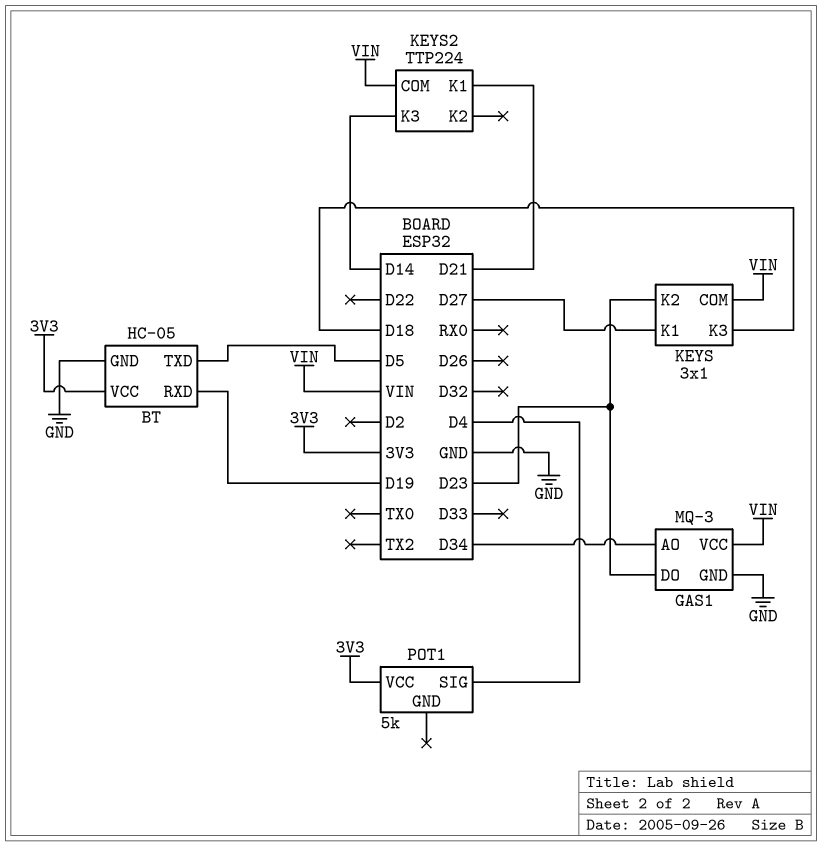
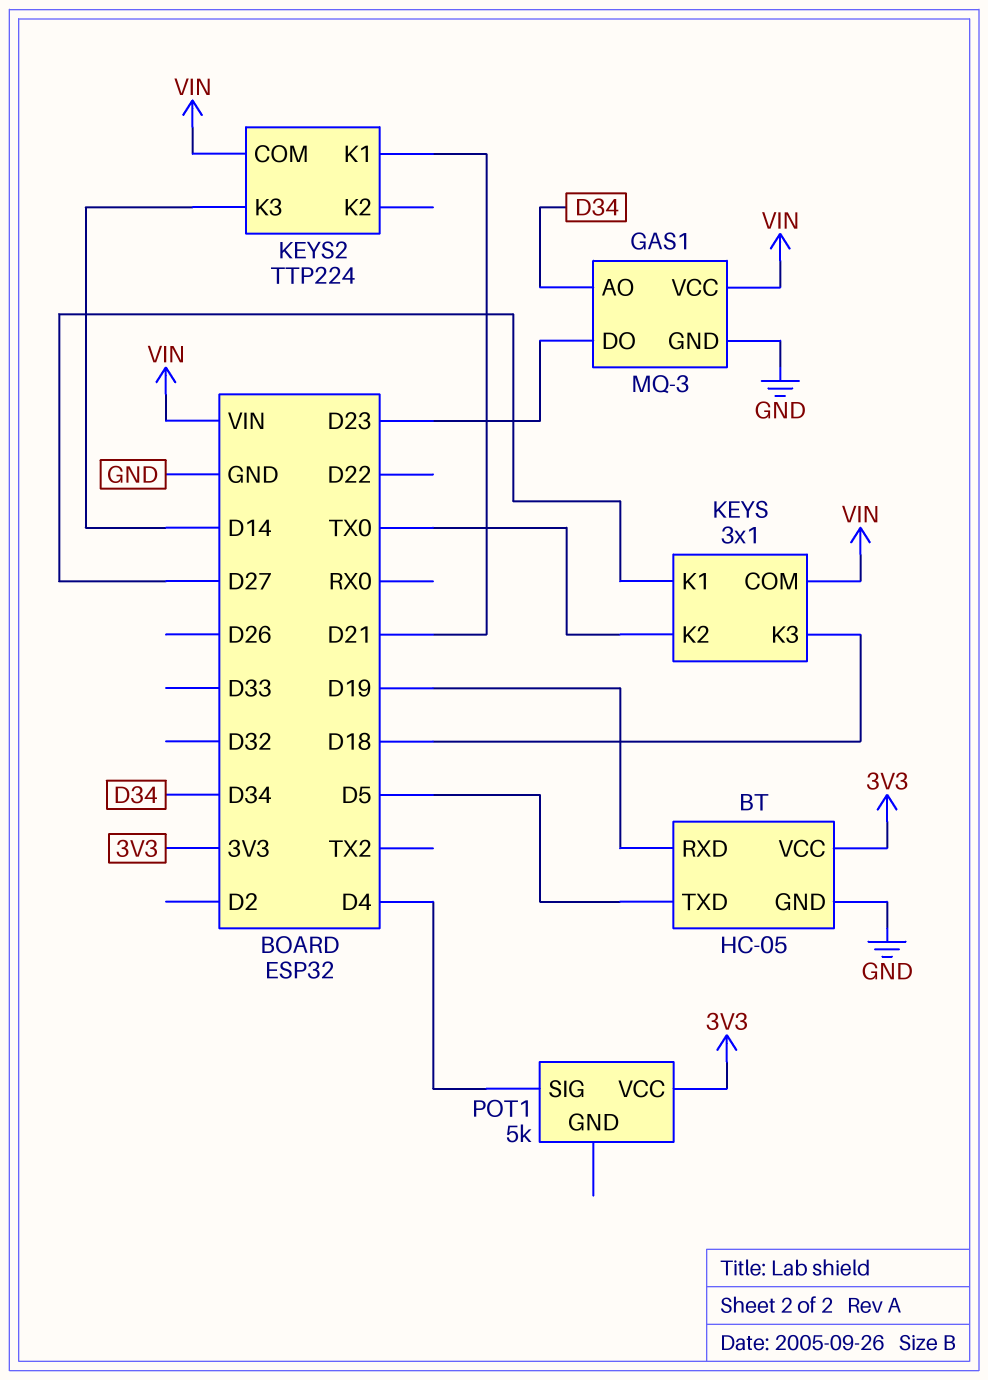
KEYS pin K2: D23 -> TX0

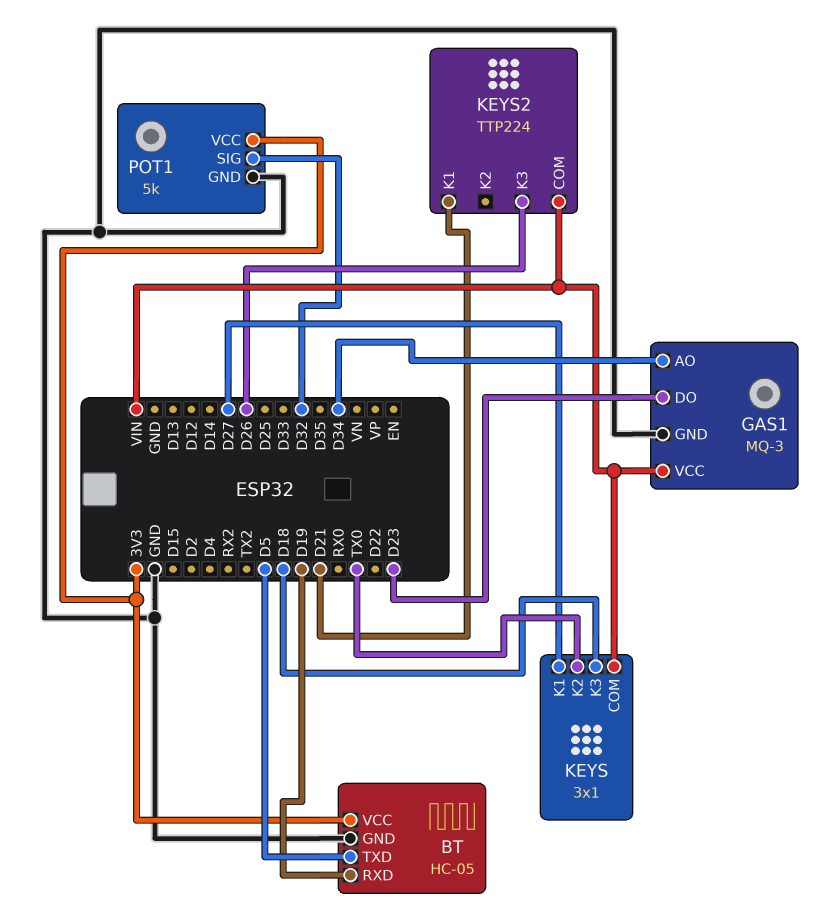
KEYS2 pin K3: D14 -> D26
POT1 pin GND: none -> GND
POT1 pin SIG: D4 -> D32

